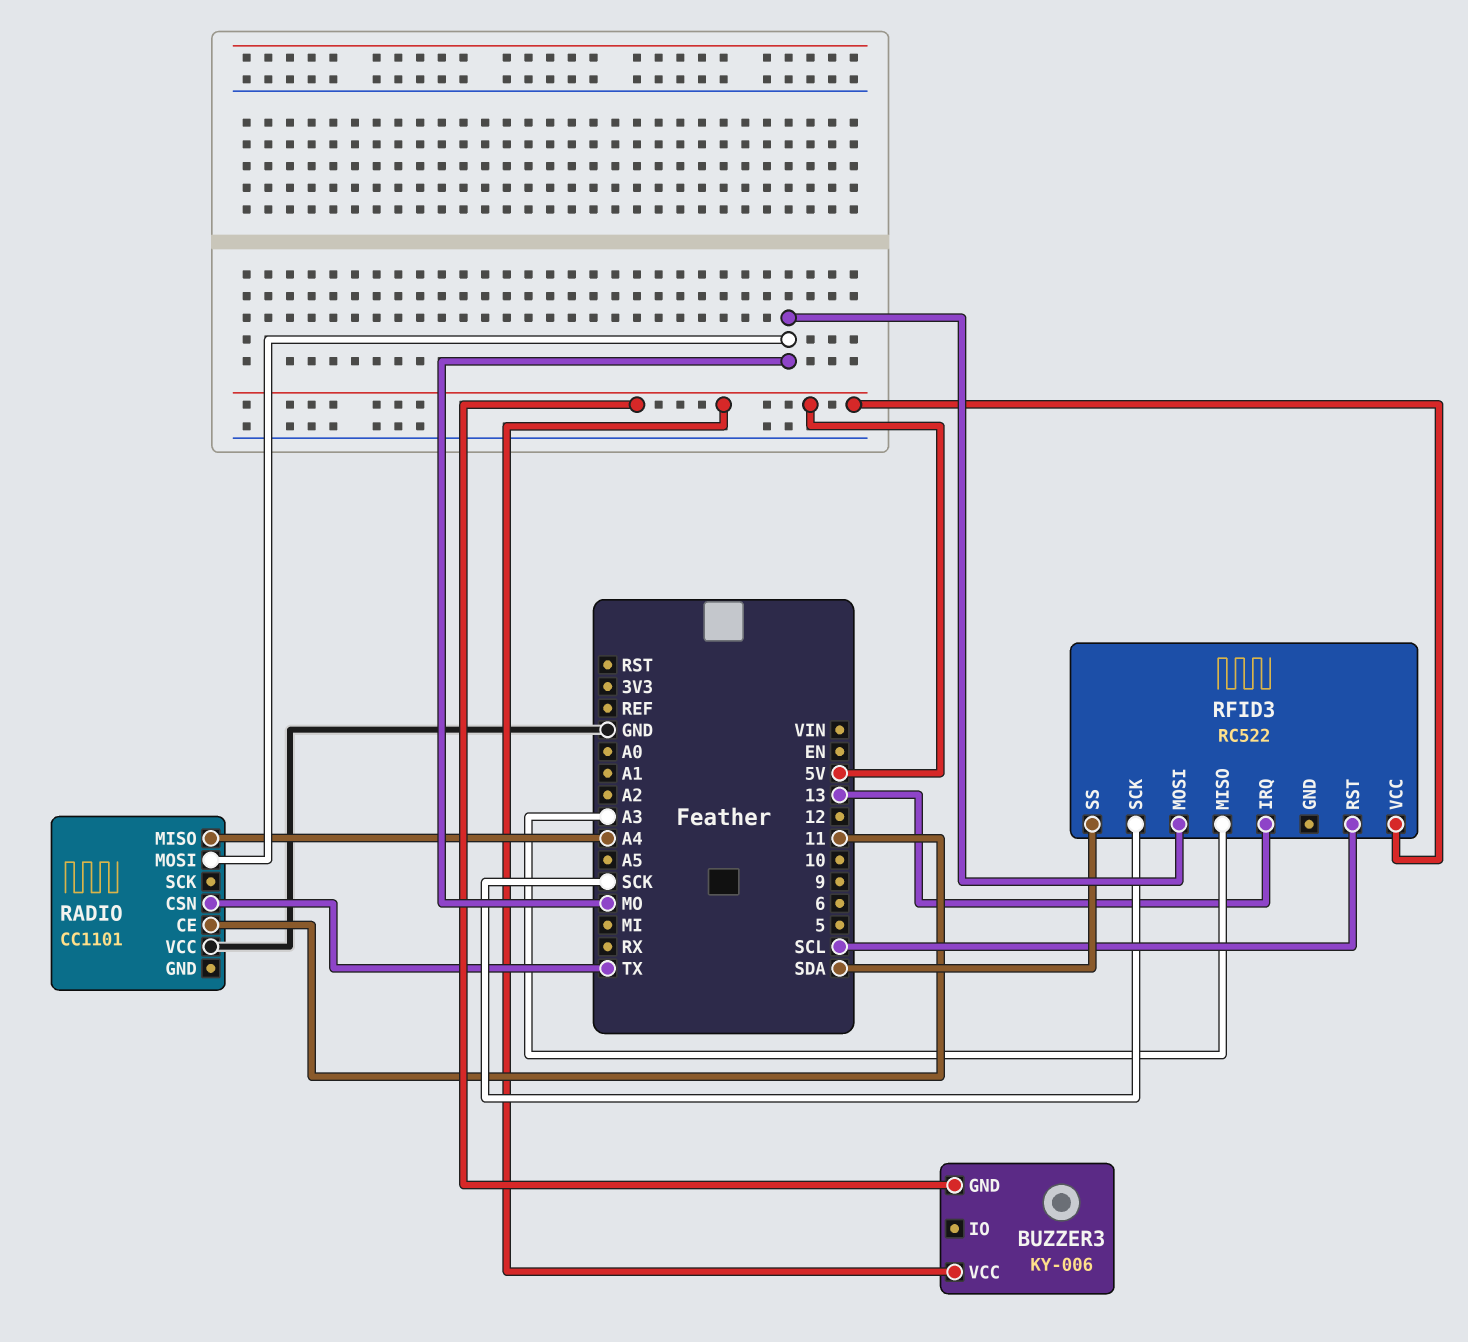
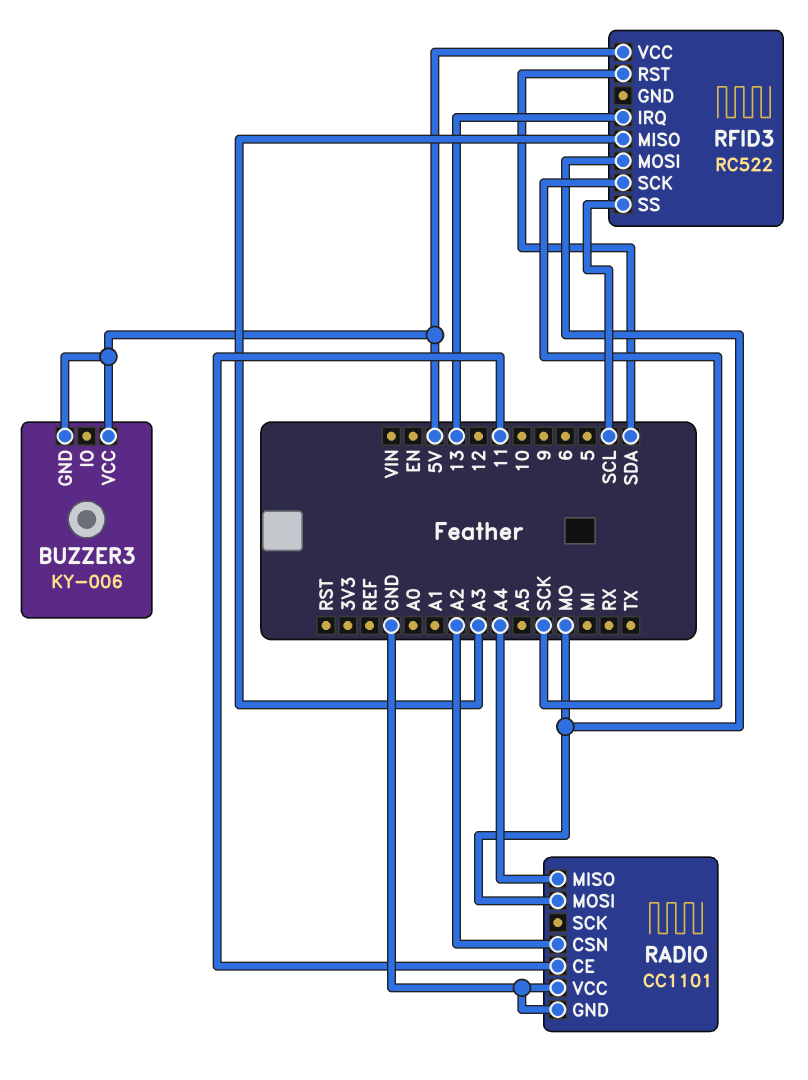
RADIO pin CSN: TX -> A2
RADIO pin GND: none -> GND
RFID3 pin RST: SCL -> SDA
RFID3 pin SS: SDA -> SCL

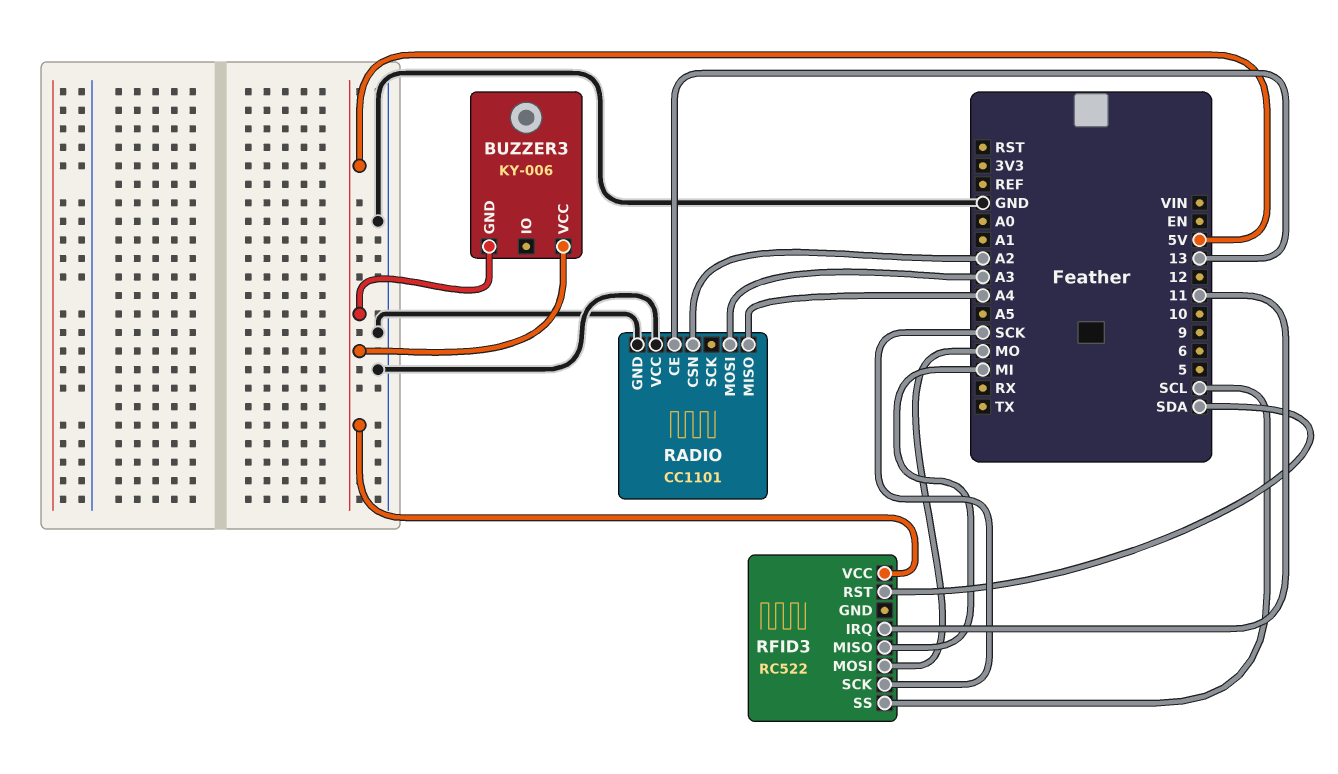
RADIO pin CE: 11 -> 13
RADIO pin MOSI: MO -> A3
RFID3 pin IRQ: 13 -> 11
RFID3 pin MISO: A3 -> MI

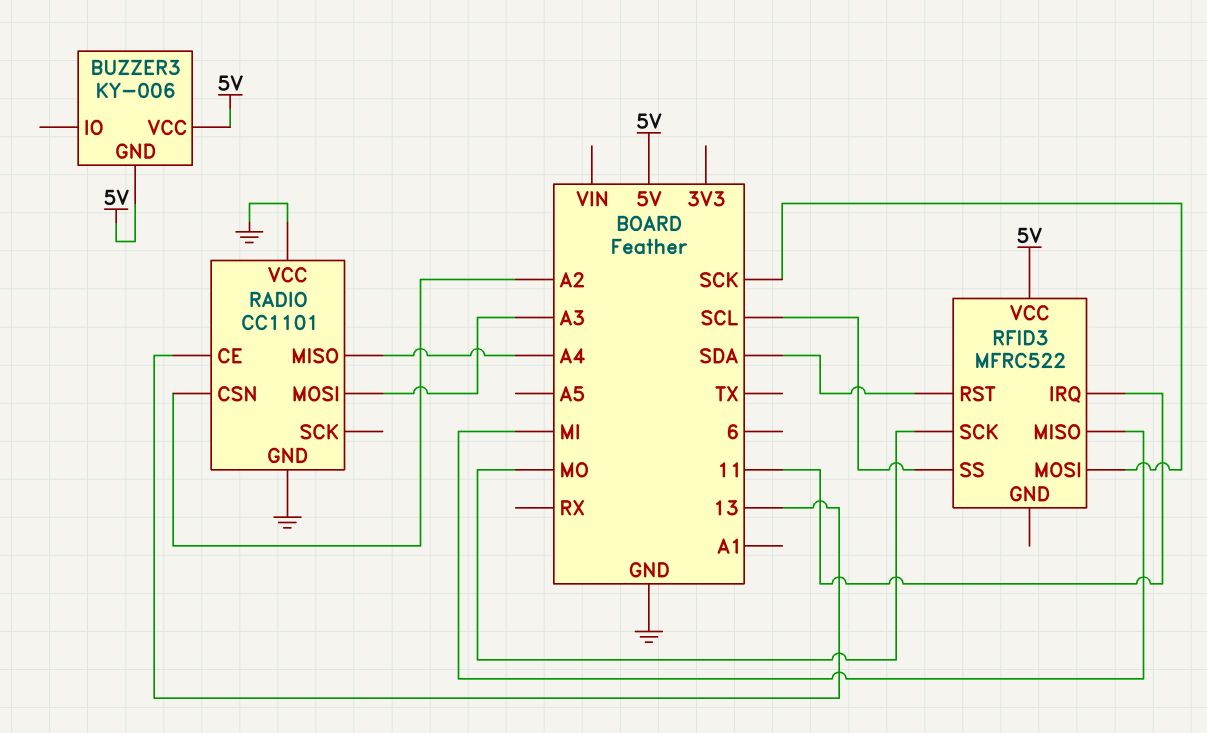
RFID3: RC522 -> MFRC522
RFID3 pin MOSI: MO -> SCK
RFID3 pin SCK: SCK -> MO

